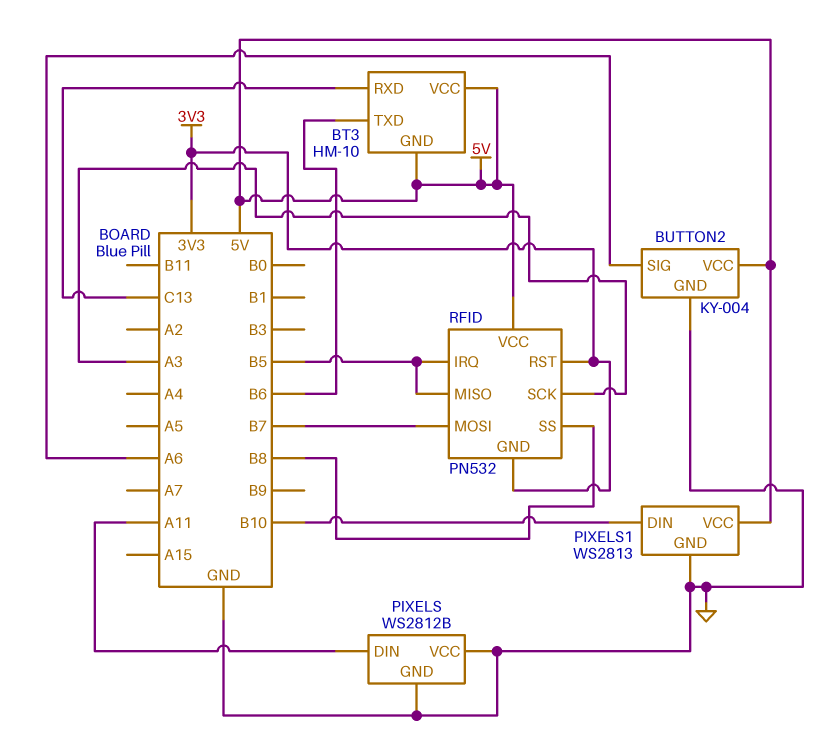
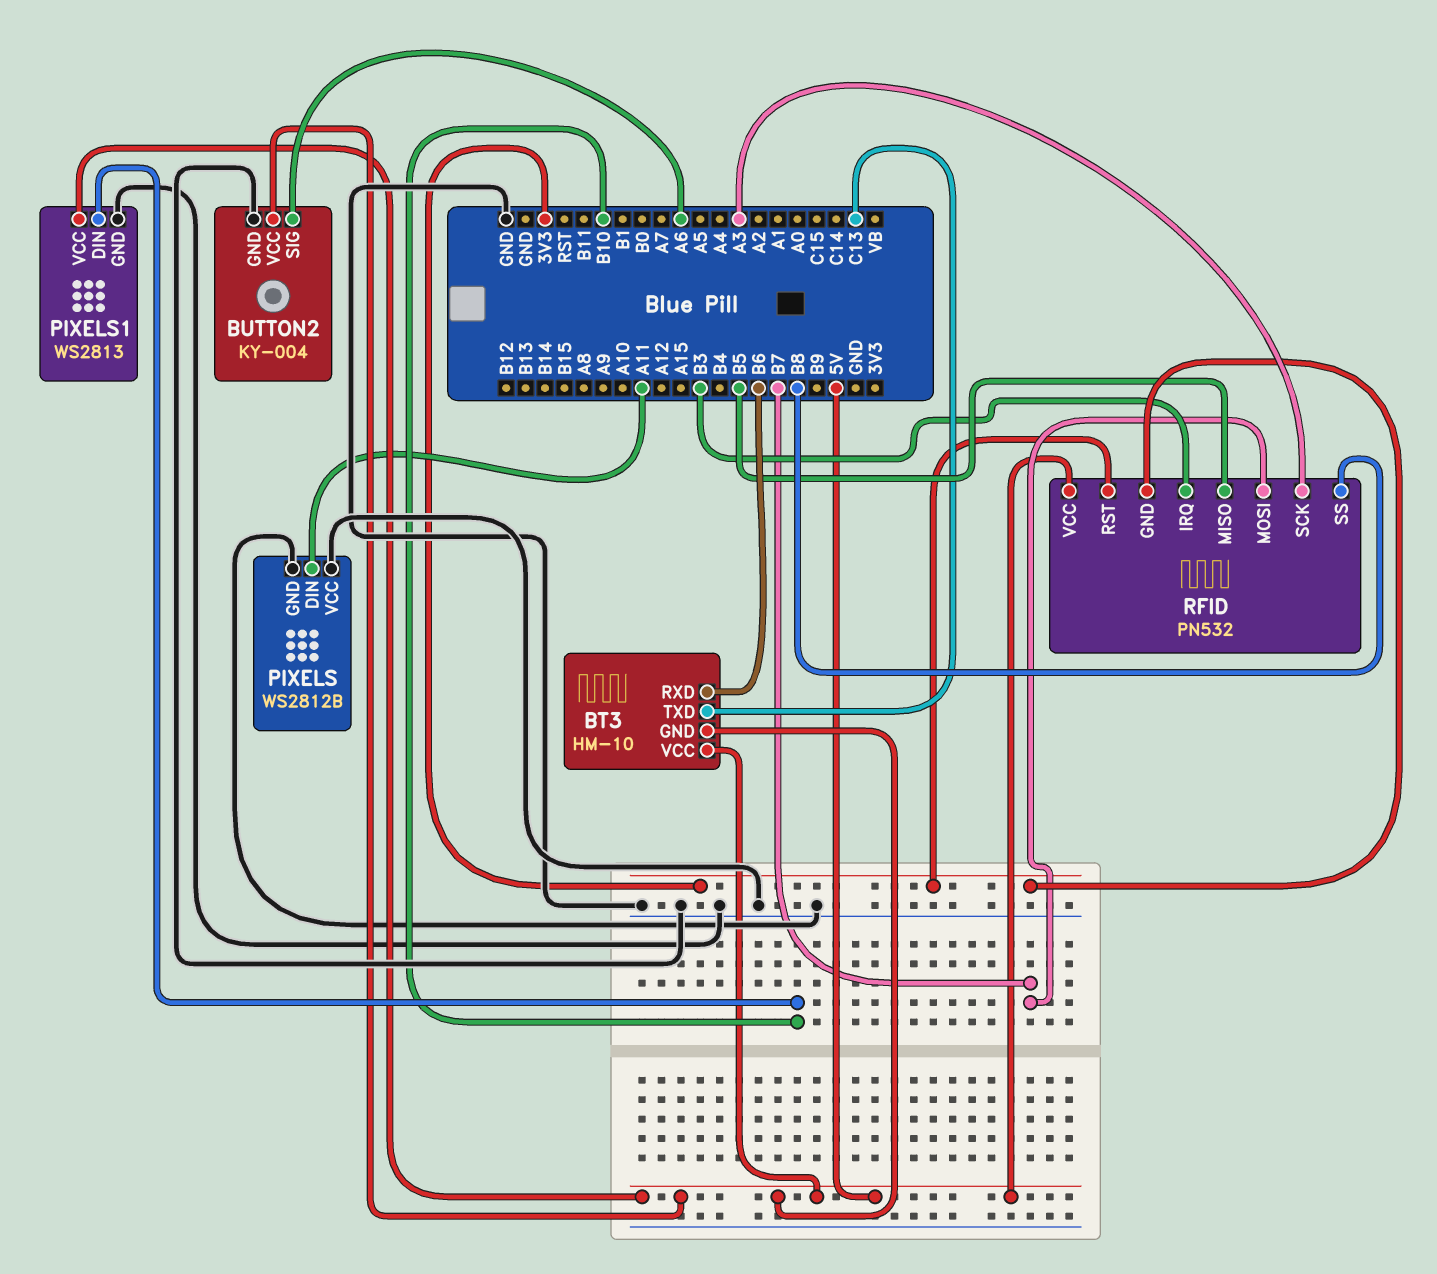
BT3 pin RXD: C13 -> B6
BT3 pin TXD: B6 -> C13
RFID pin IRQ: B5 -> B3

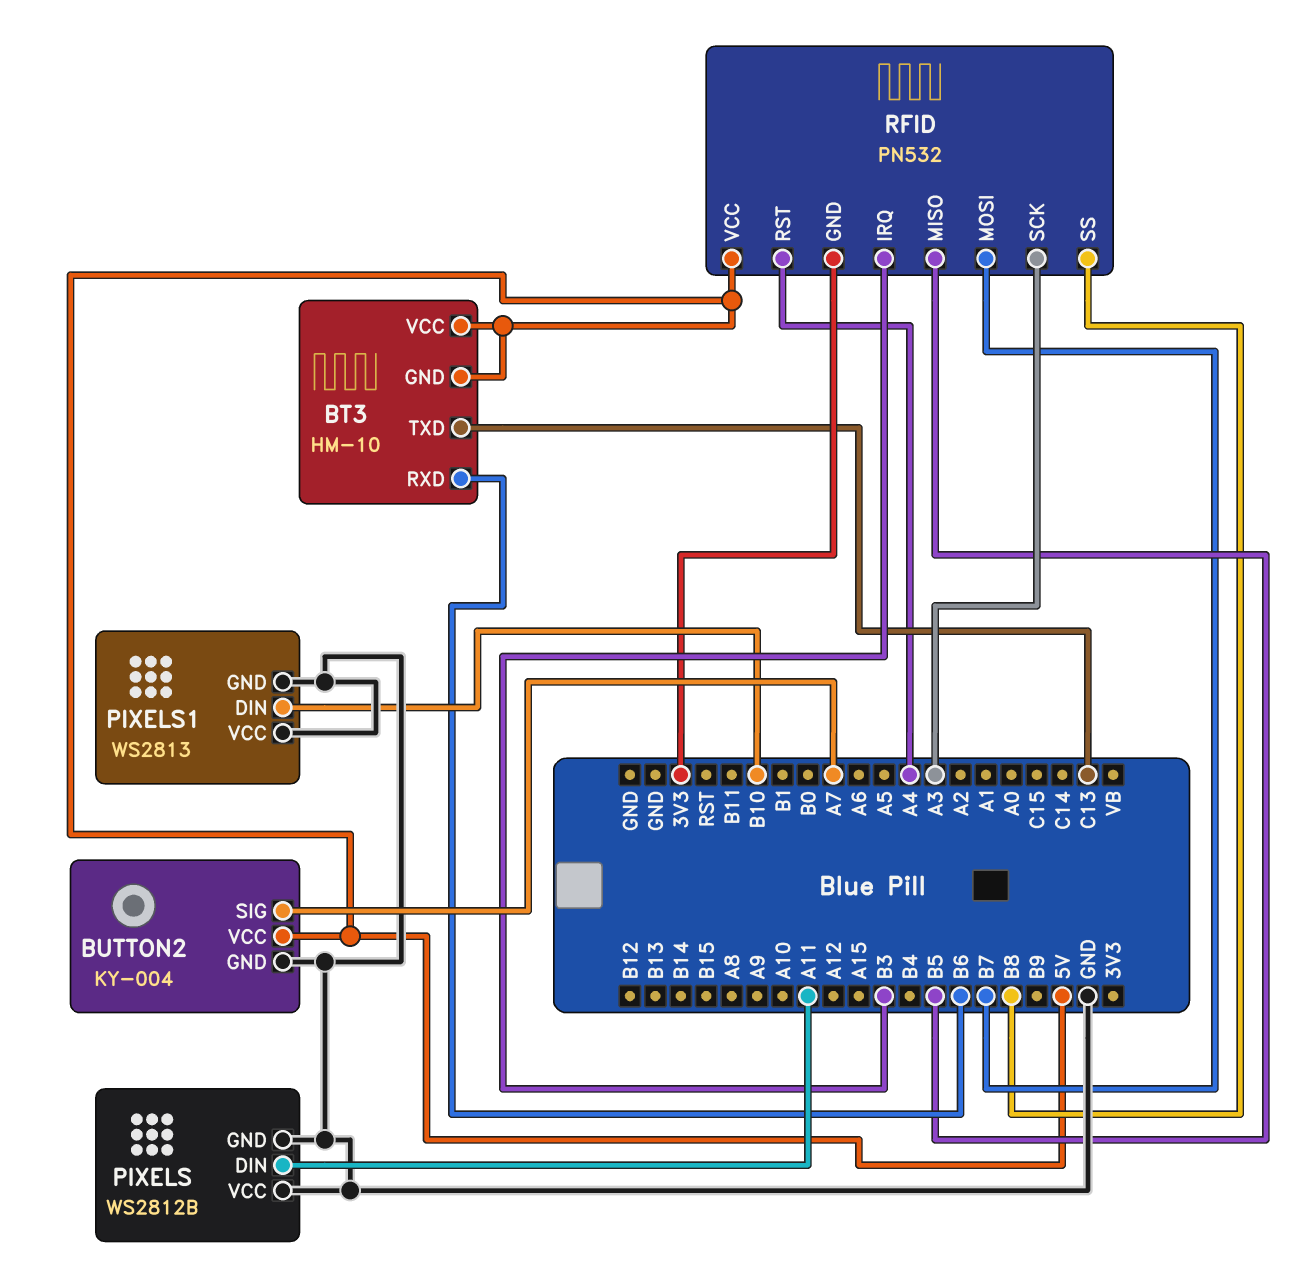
BUTTON2 pin SIG: A6 -> A7
PIXELS1 pin VCC: 5V -> GND
RFID pin RST: 3V3 -> A4

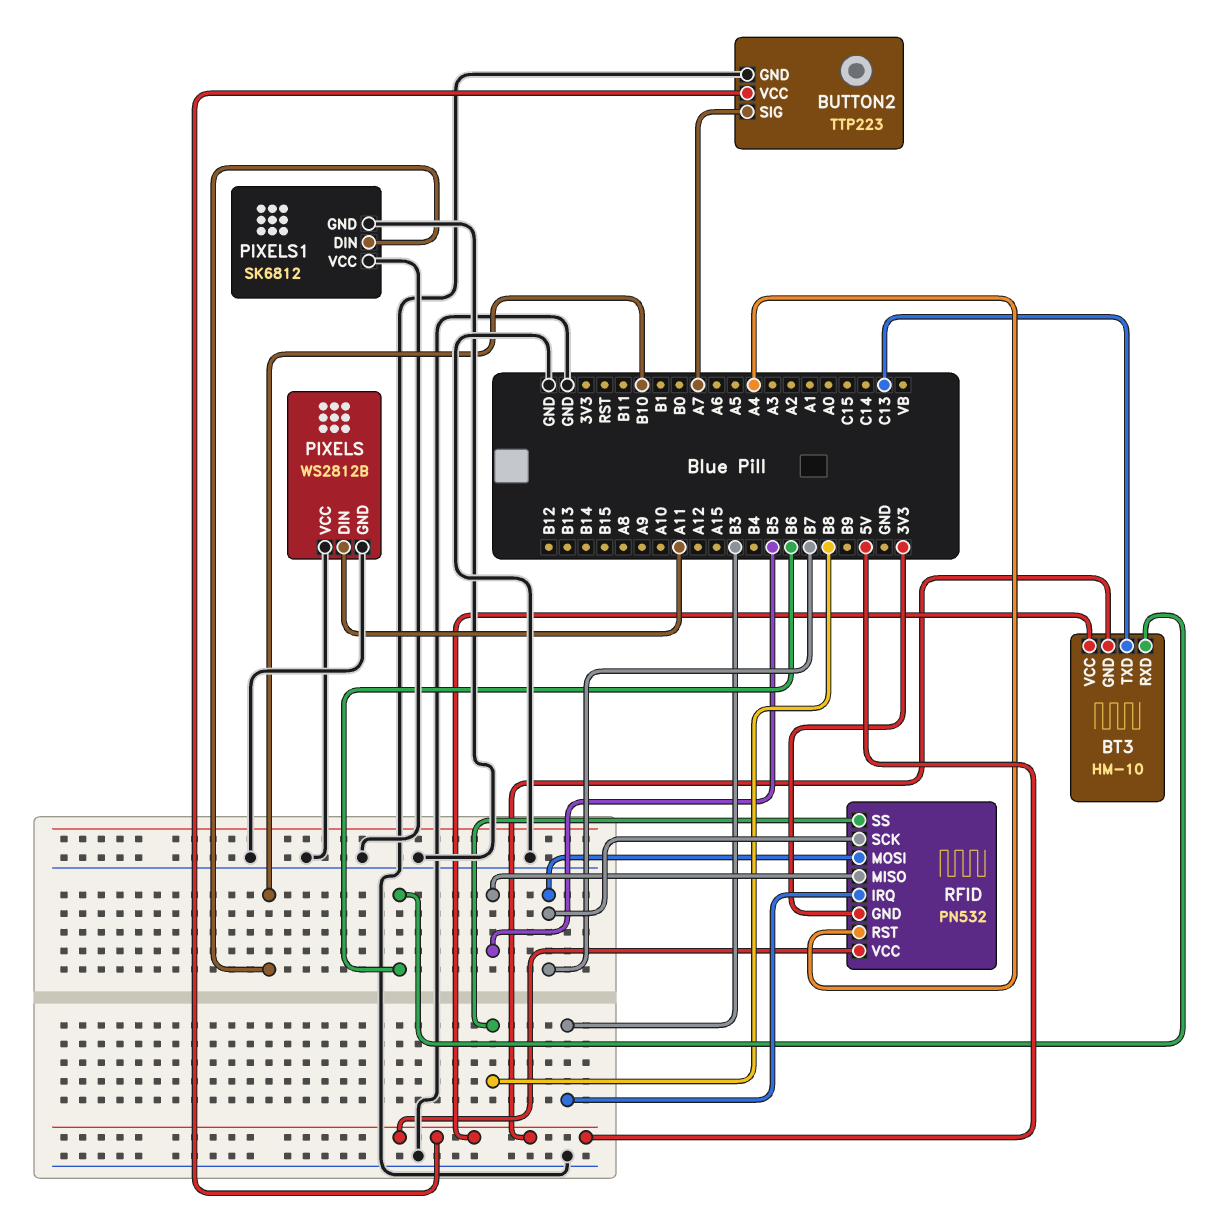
BUTTON2: KY-004 -> TTP223
PIXELS1: WS2813 -> SK6812
RFID pin SCK: A3 -> B7

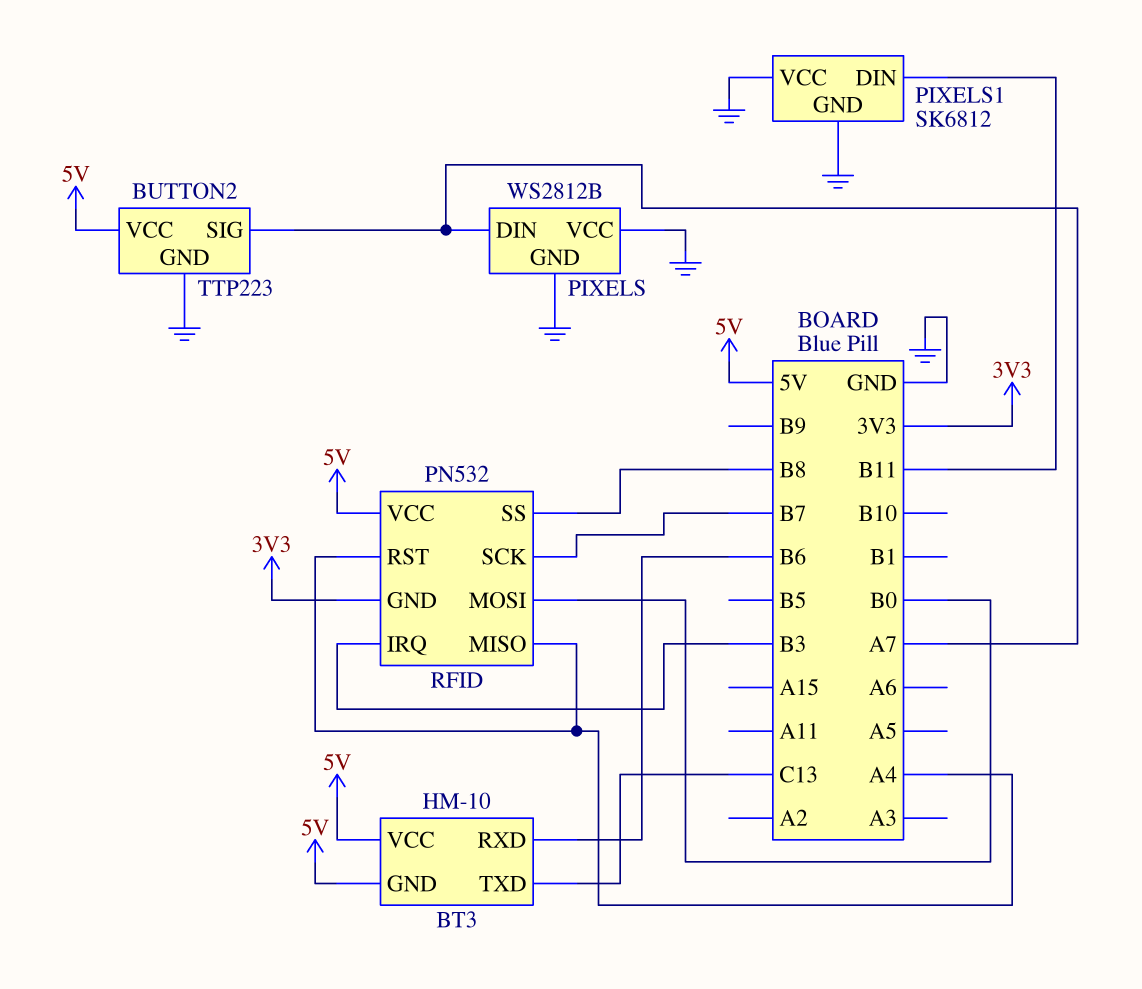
PIXELS pin DIN: A11 -> A7
PIXELS1 pin DIN: B10 -> B11
RFID pin MISO: B5 -> A4
RFID pin MOSI: B7 -> B0

